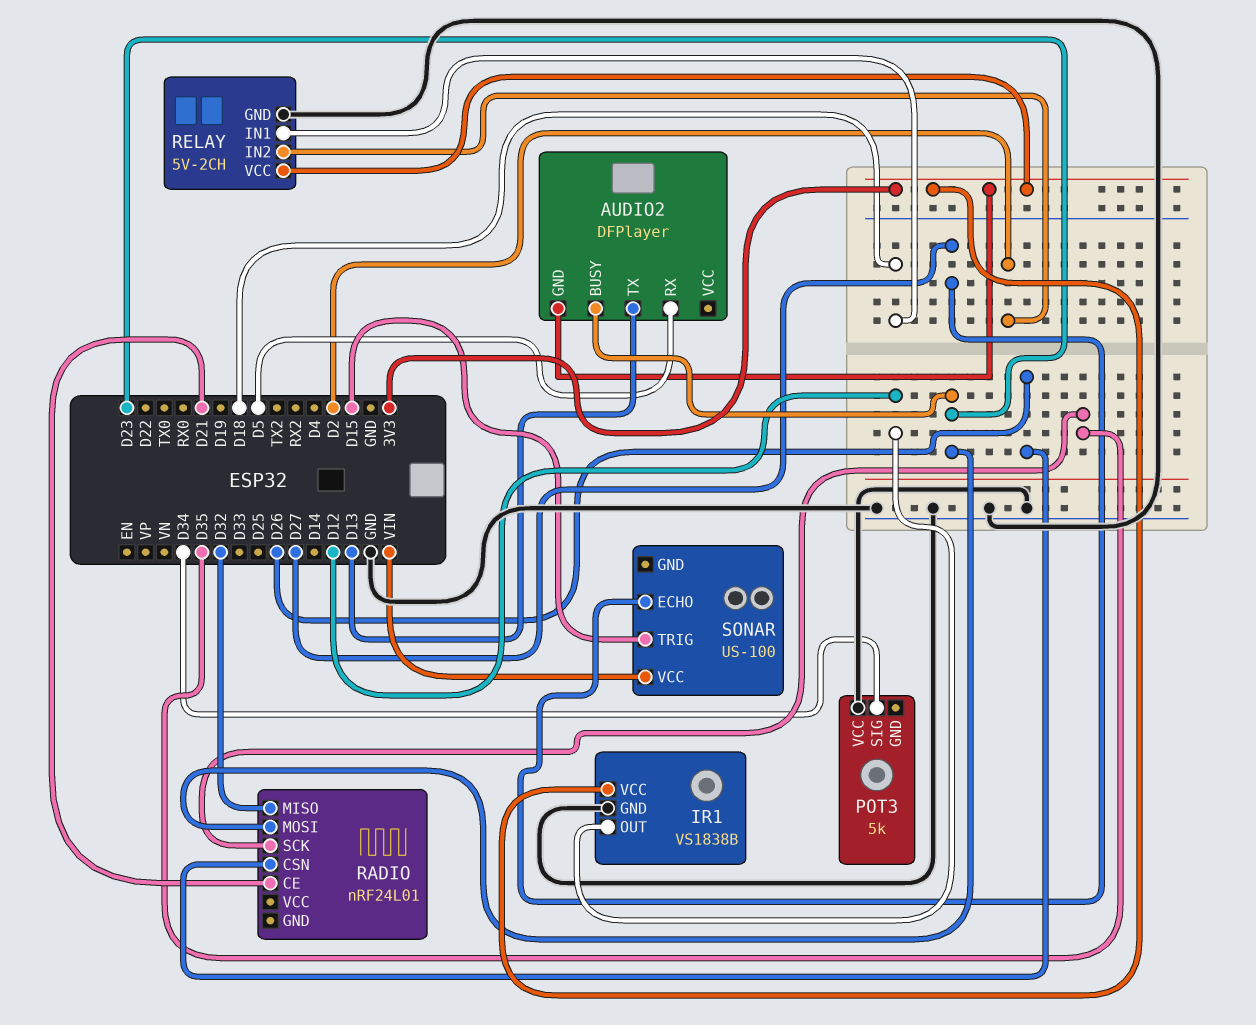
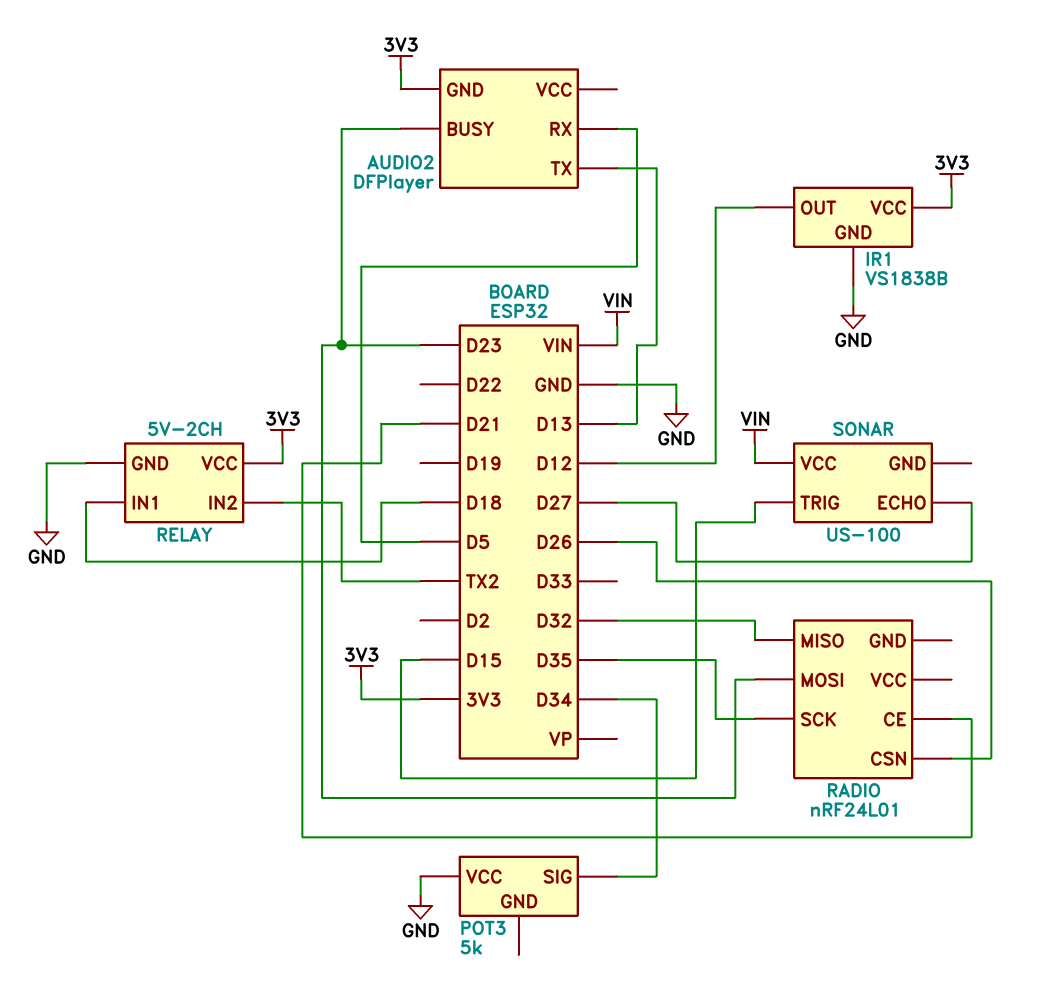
RELAY pin IN2: D2 -> TX2

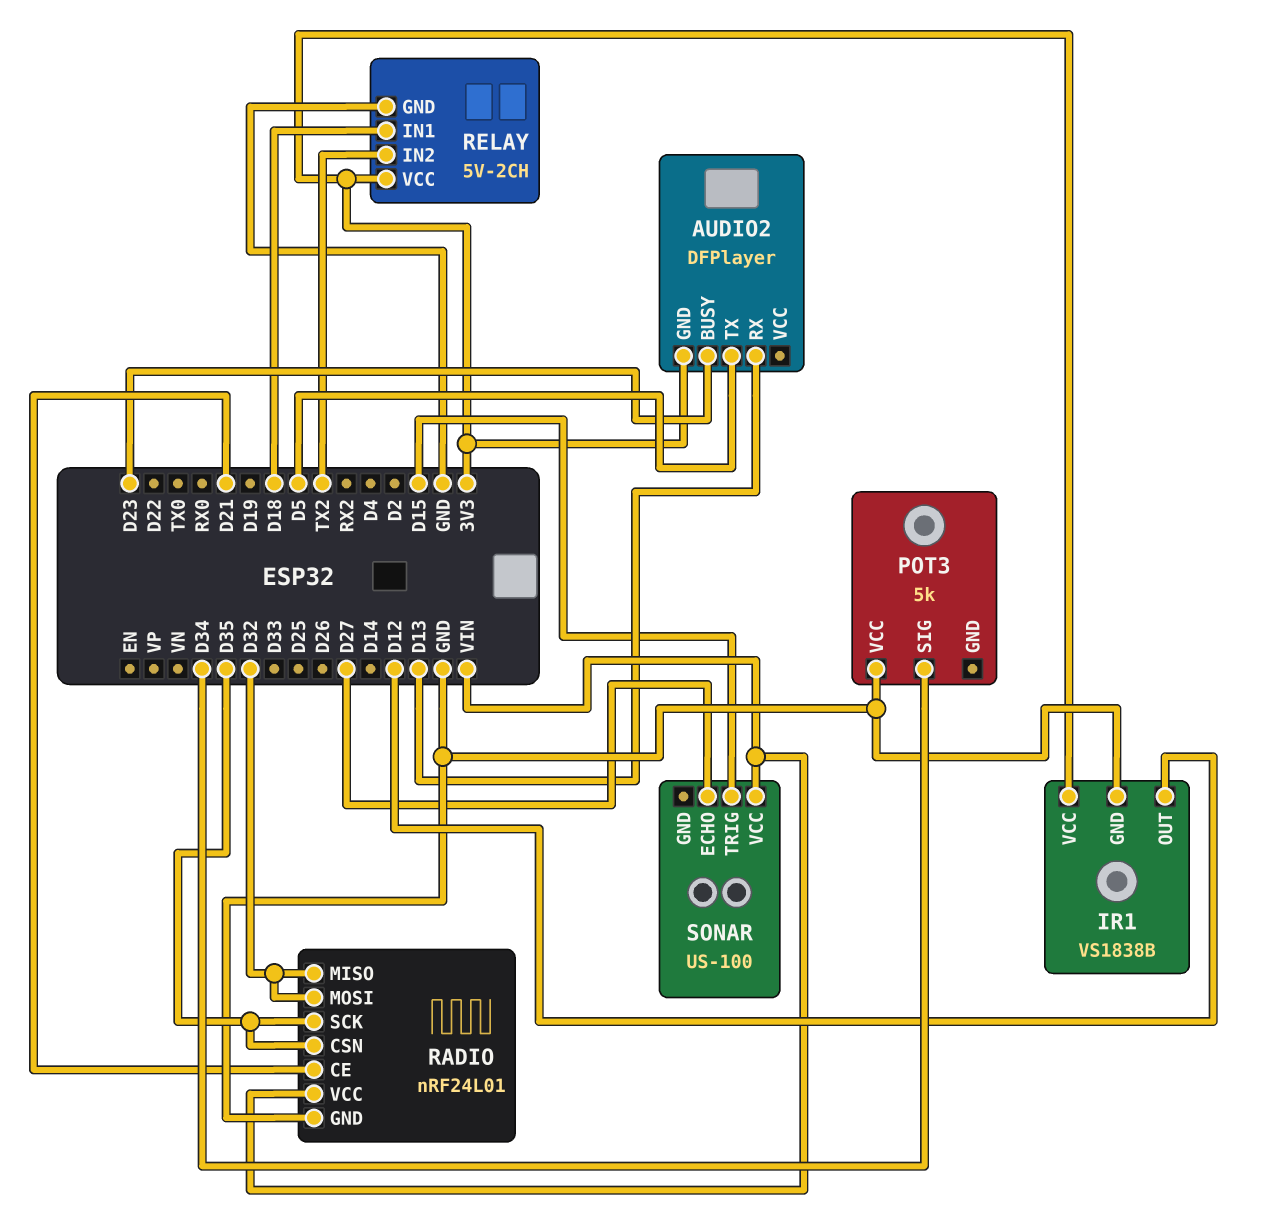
AUDIO2 pin RX: D5 -> D13
AUDIO2 pin TX: D13 -> D5
RADIO pin CSN: D26 -> D35
RADIO pin GND: none -> GND
RADIO pin MOSI: D23 -> D32
RADIO pin VCC: none -> VIN

